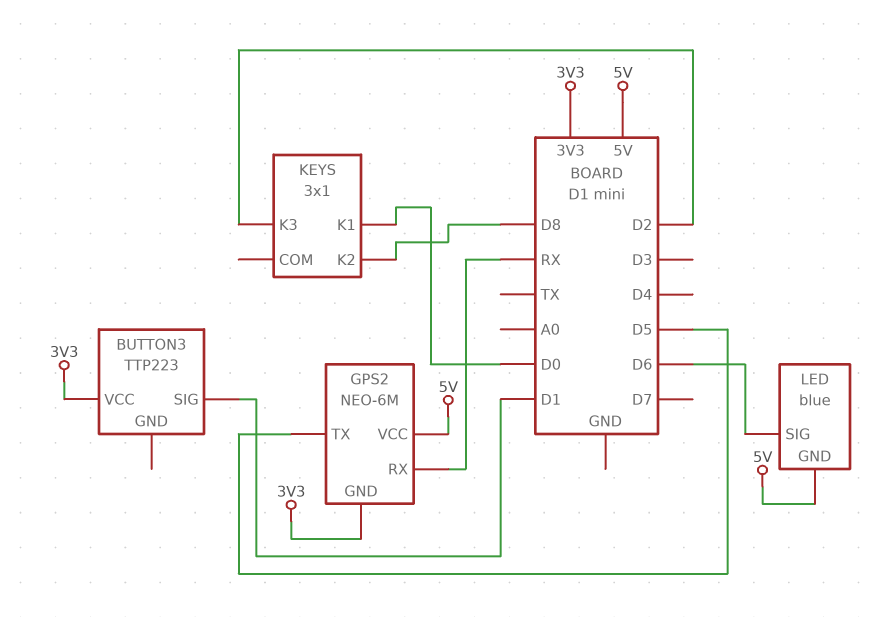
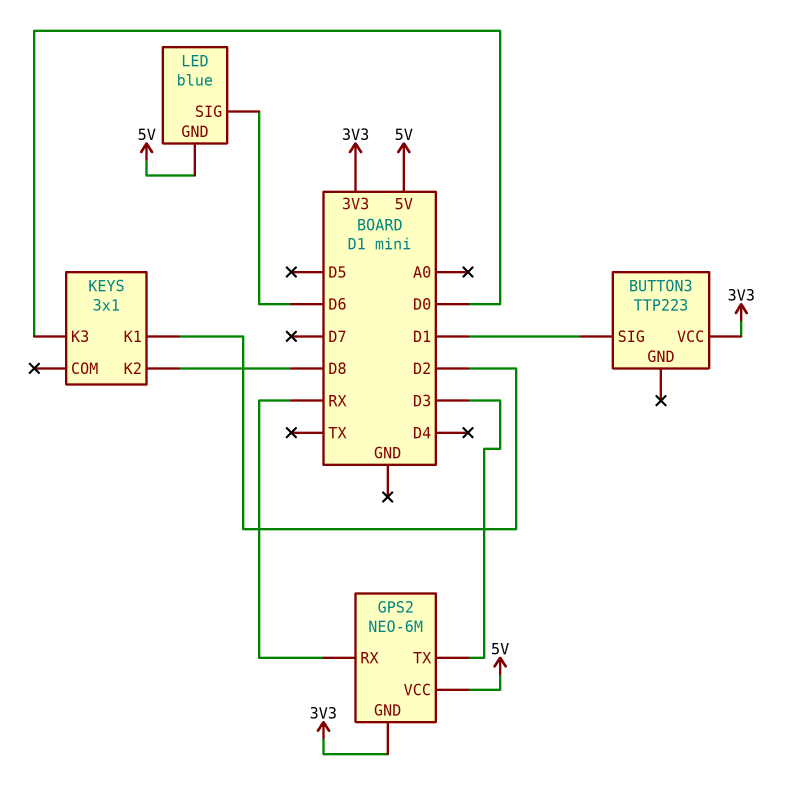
GPS2 pin TX: D5 -> D3
KEYS pin K1: D0 -> D2
KEYS pin K3: D2 -> D0

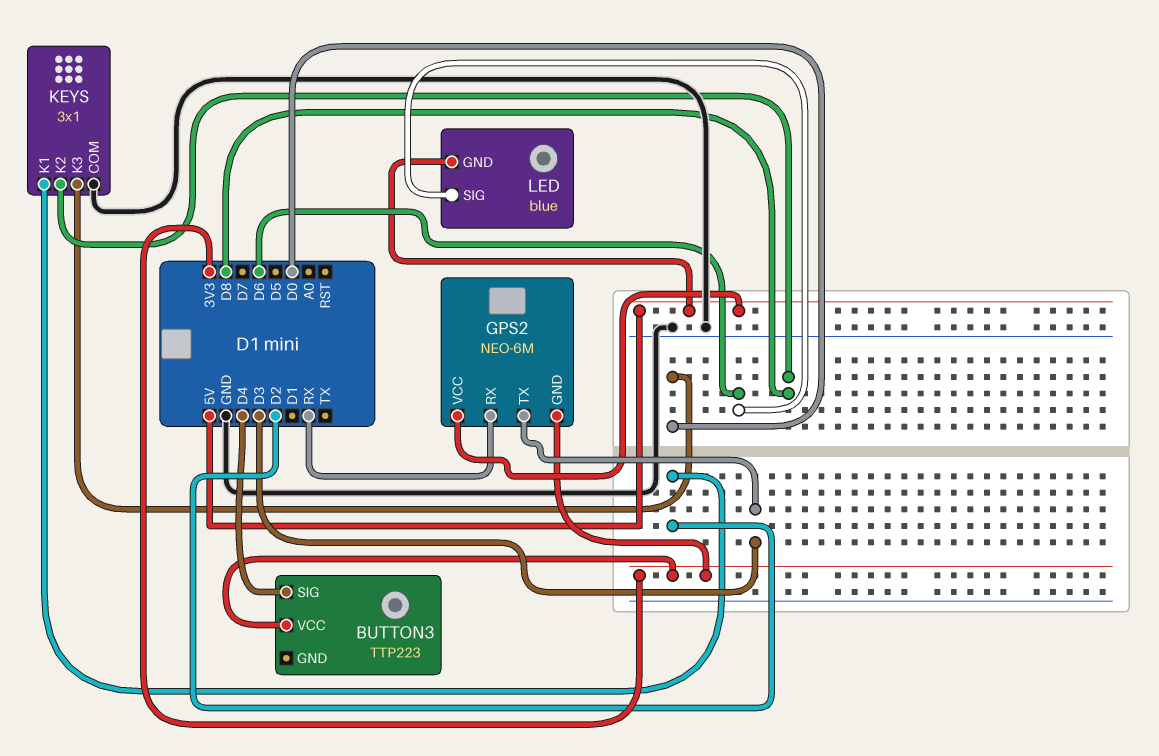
BUTTON3 pin SIG: D1 -> D4
KEYS pin COM: none -> GND

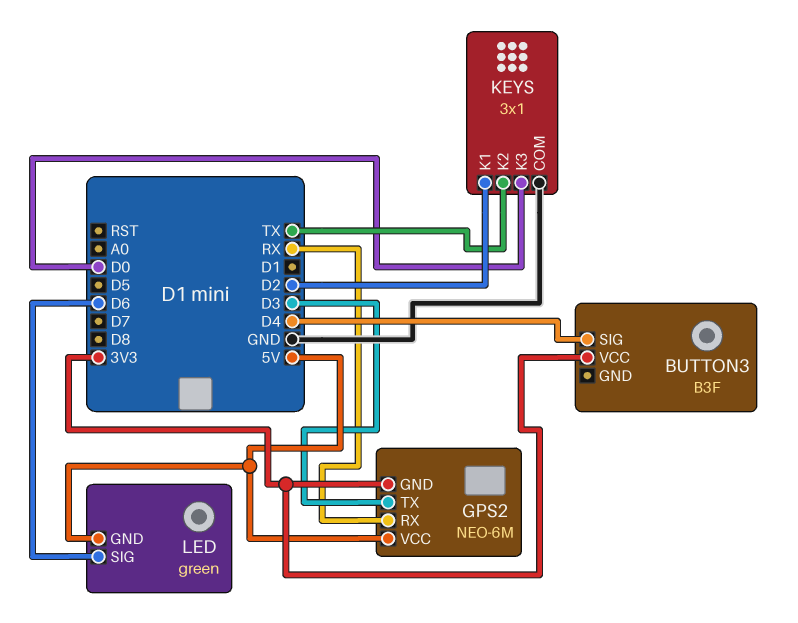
BUTTON3: TTP223 -> B3F
KEYS pin K2: D8 -> TX
LED: blue -> green

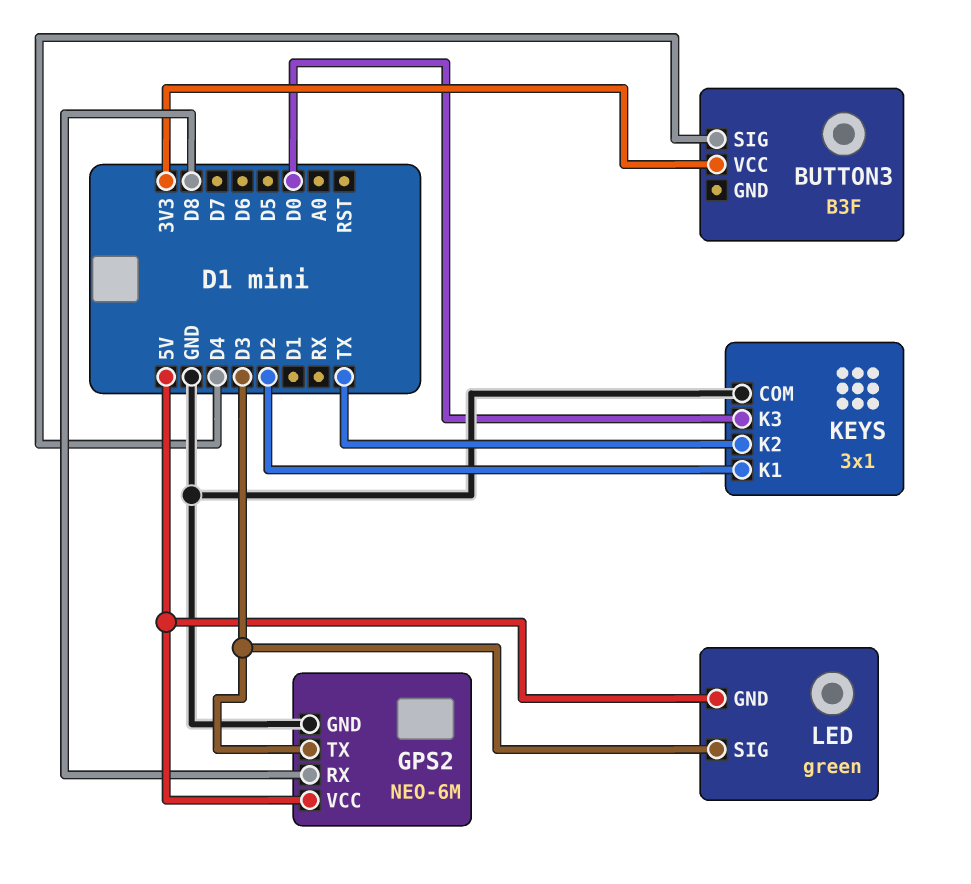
GPS2 pin GND: 3V3 -> GND
GPS2 pin RX: RX -> D8
LED pin SIG: D6 -> D3

